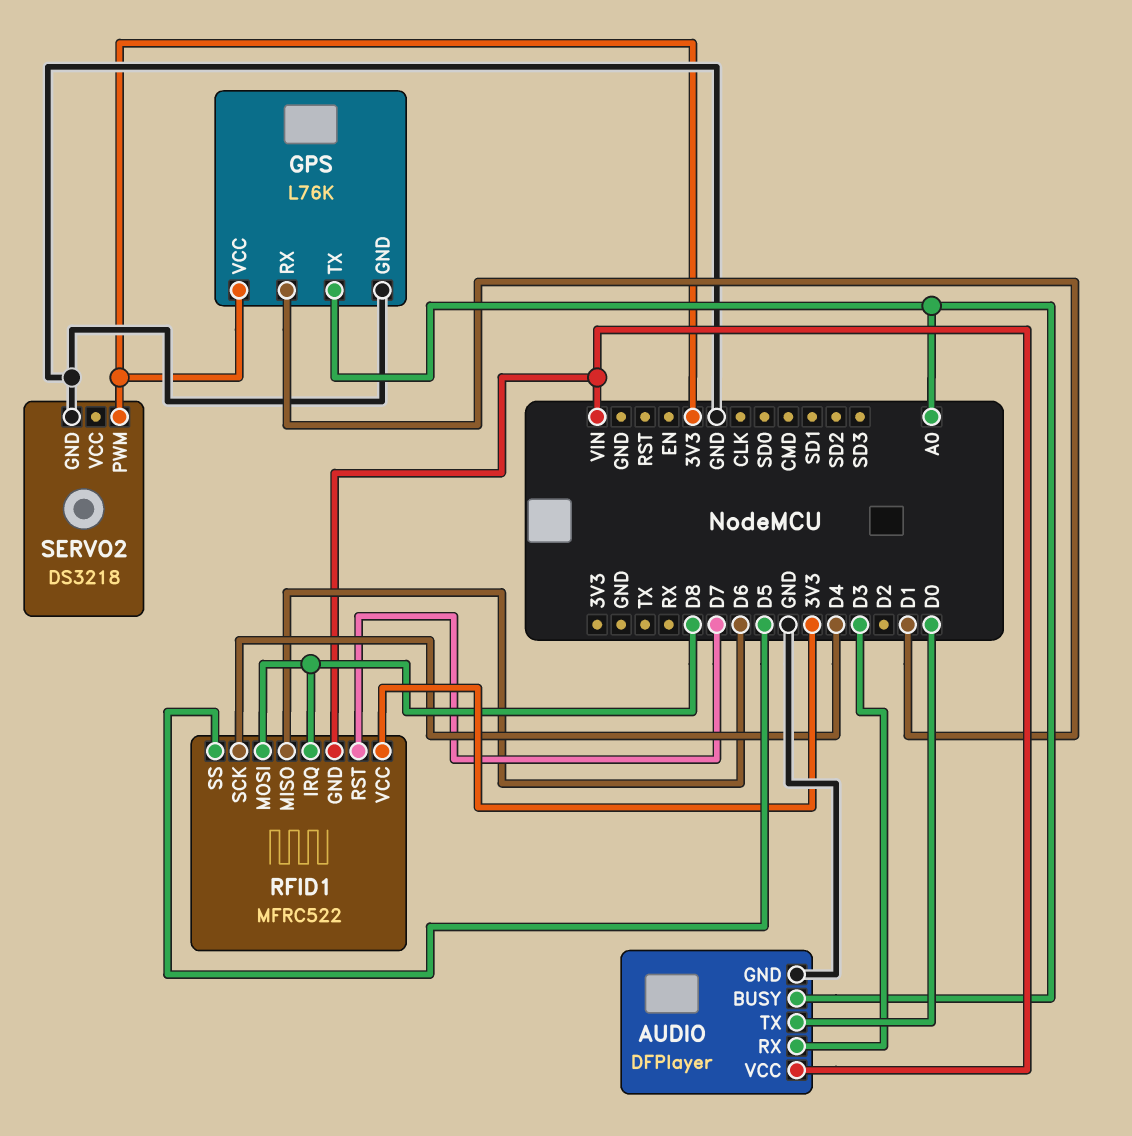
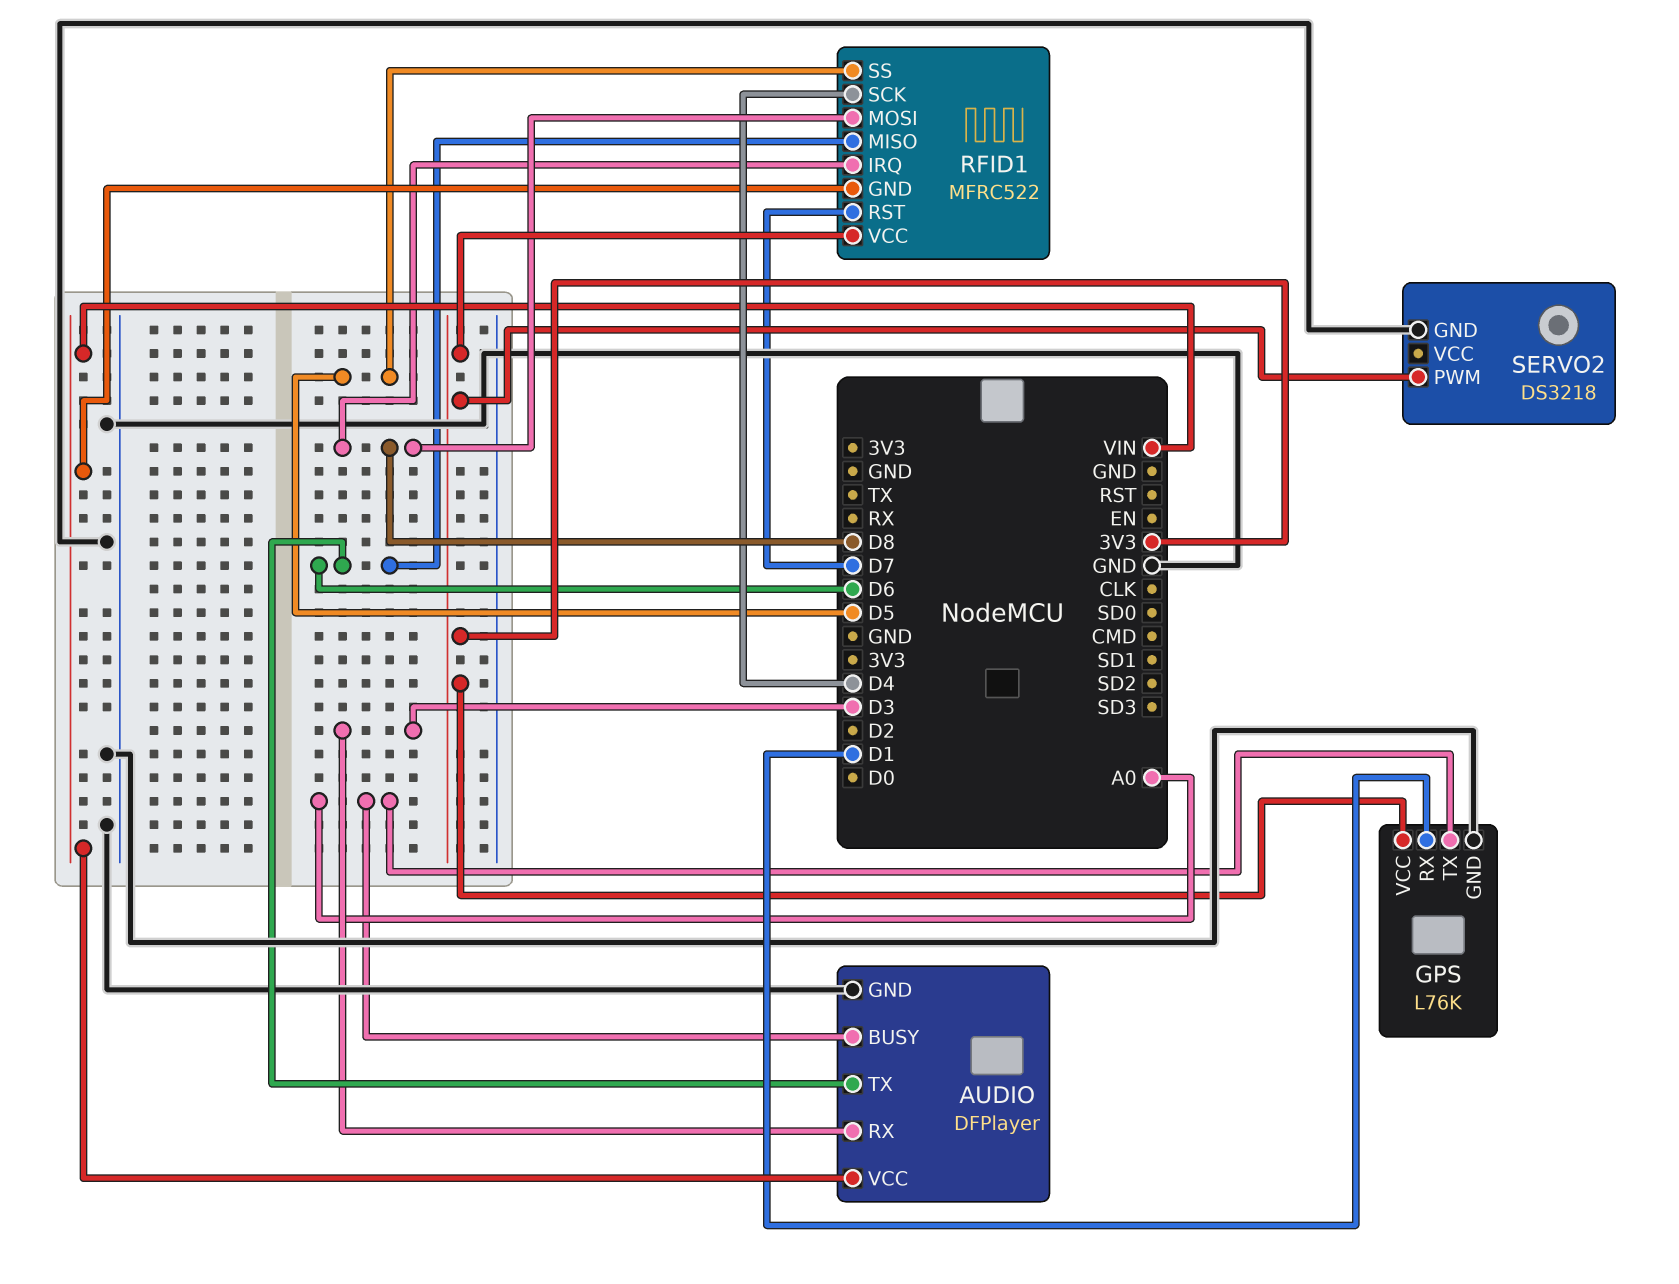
AUDIO pin TX: D0 -> D6

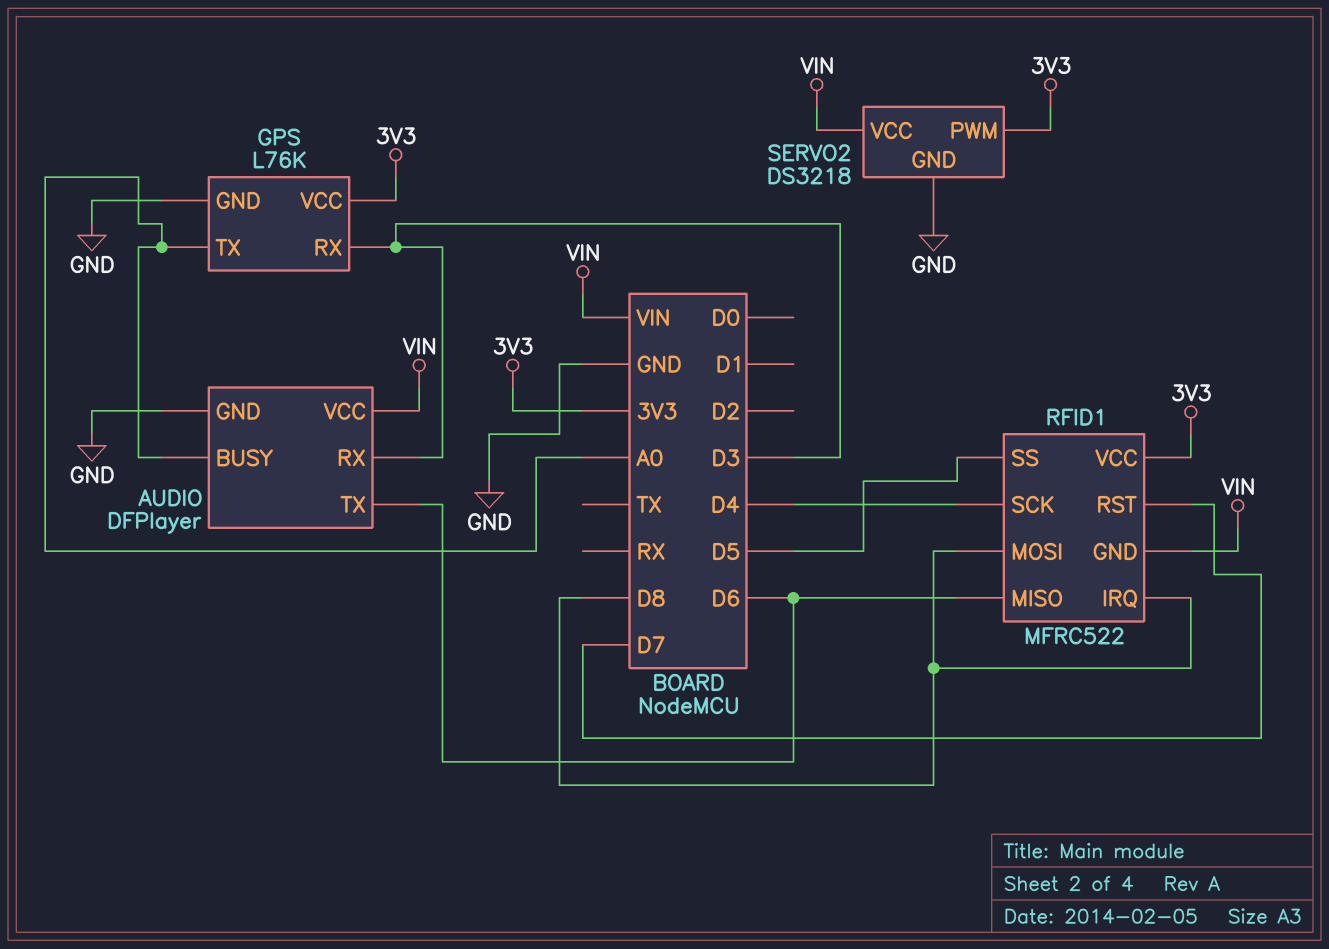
GPS pin RX: D1 -> D3
SERVO2 pin VCC: none -> VIN

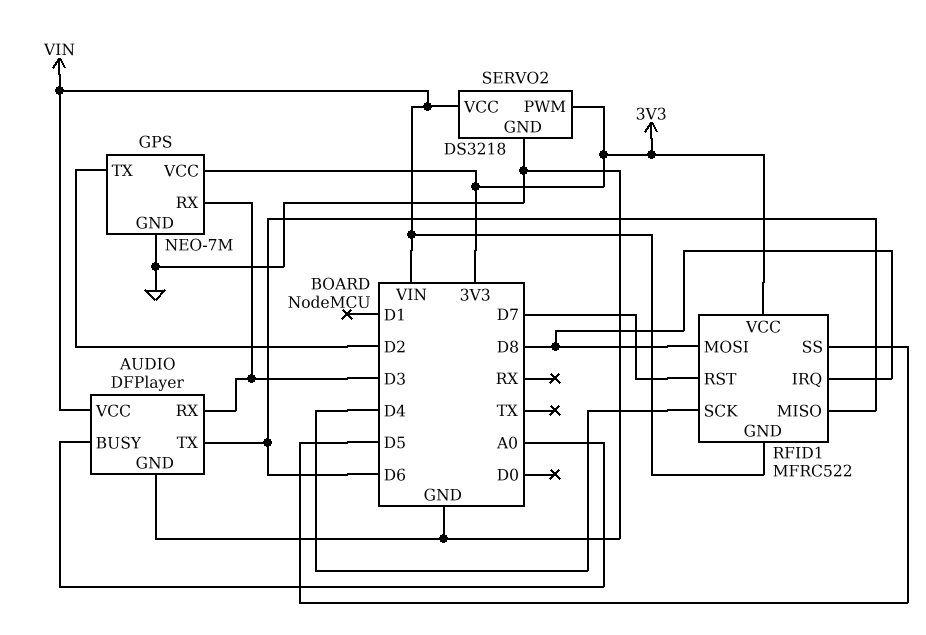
GPS: L76K -> NEO-7M
GPS pin TX: A0 -> D2

